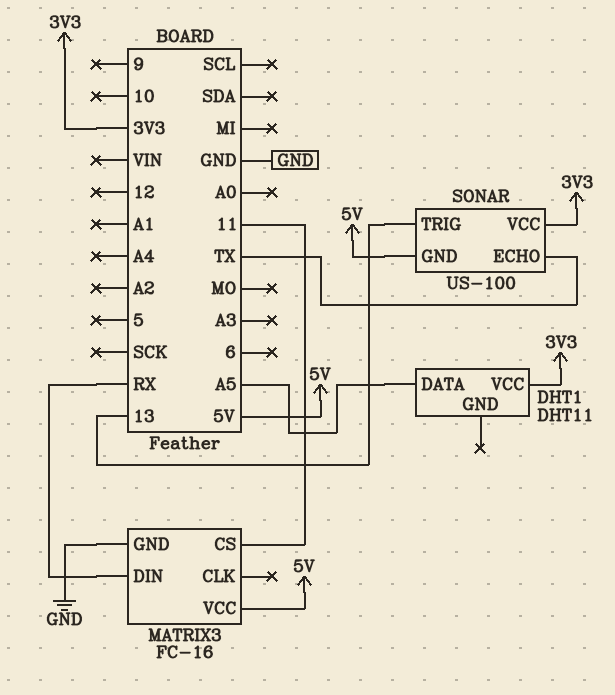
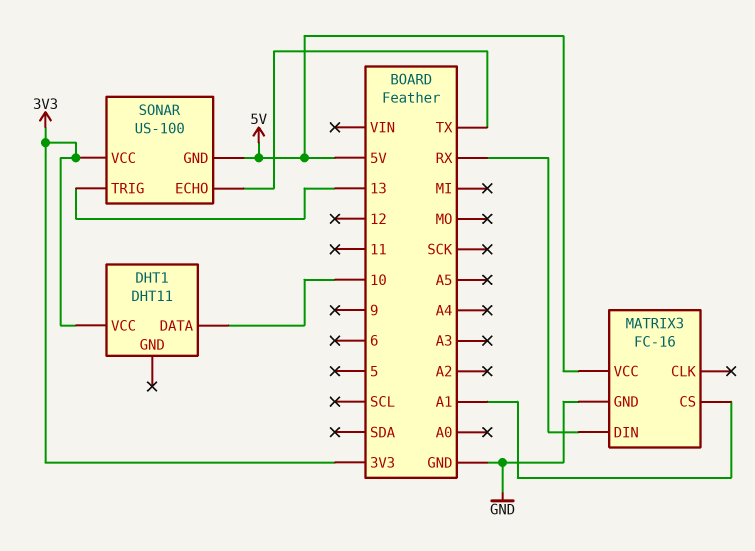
DHT1 pin DATA: A5 -> 10
MATRIX3 pin CS: 11 -> A1

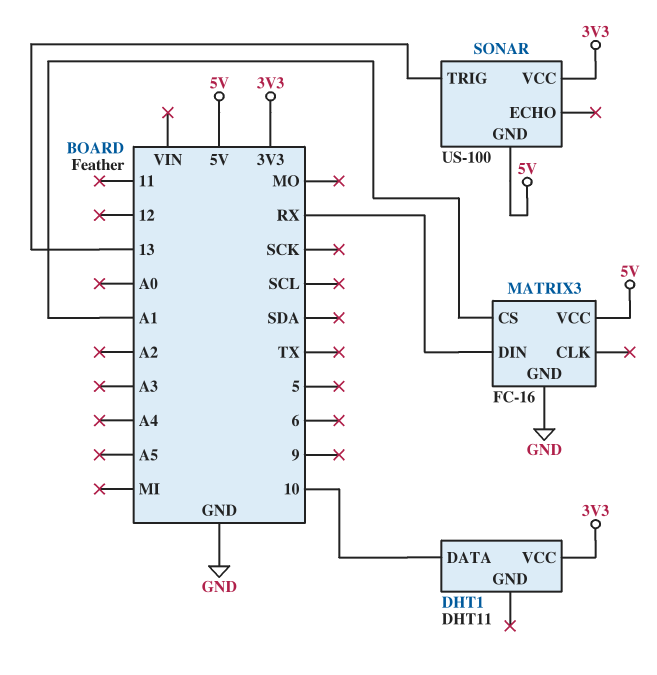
SONAR pin ECHO: TX -> none

